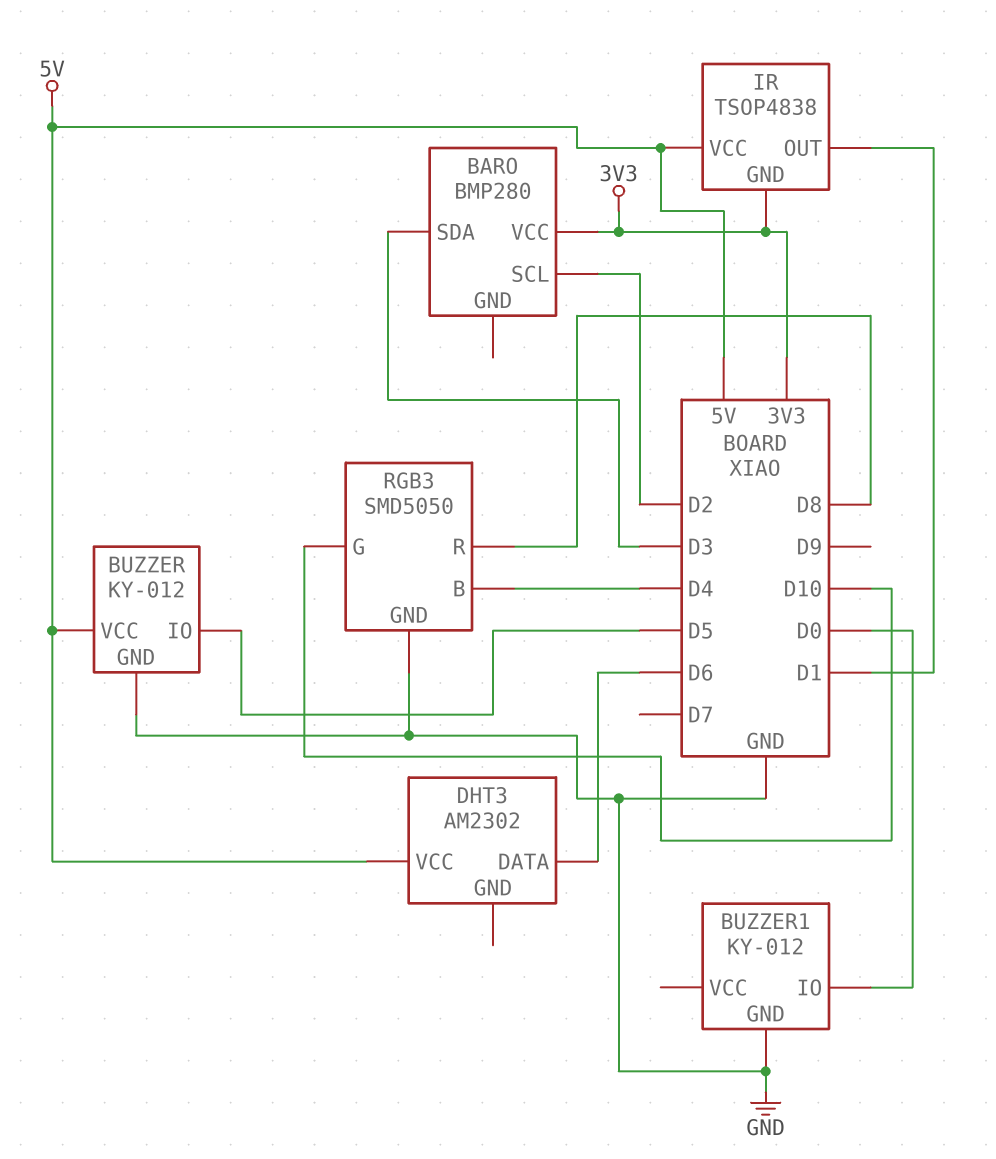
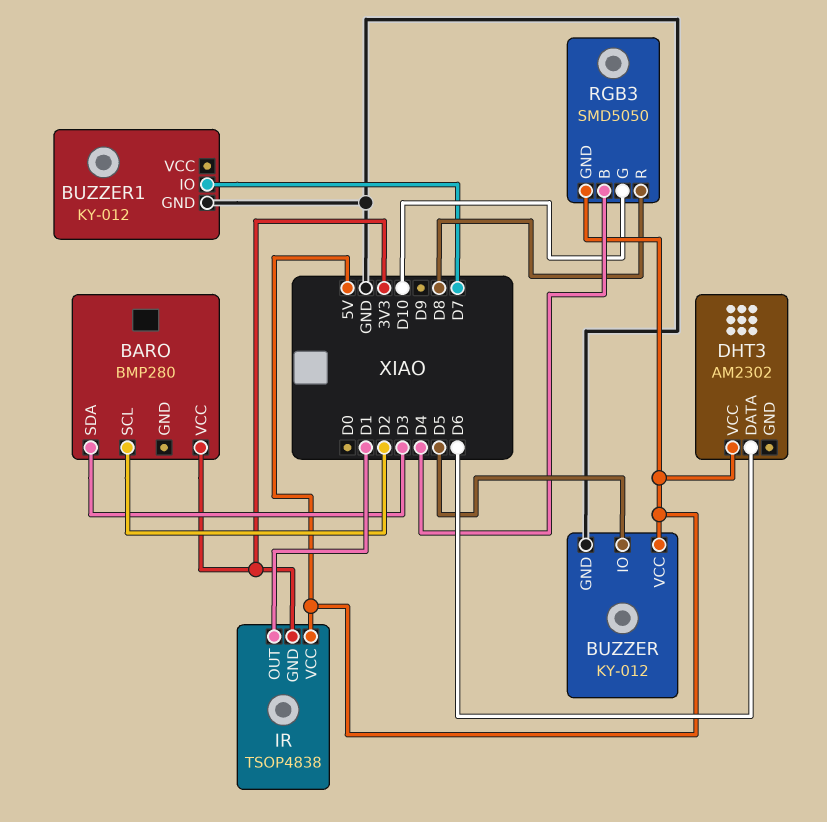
BUZZER1 pin IO: D0 -> D7
RGB3 pin GND: GND -> 5V

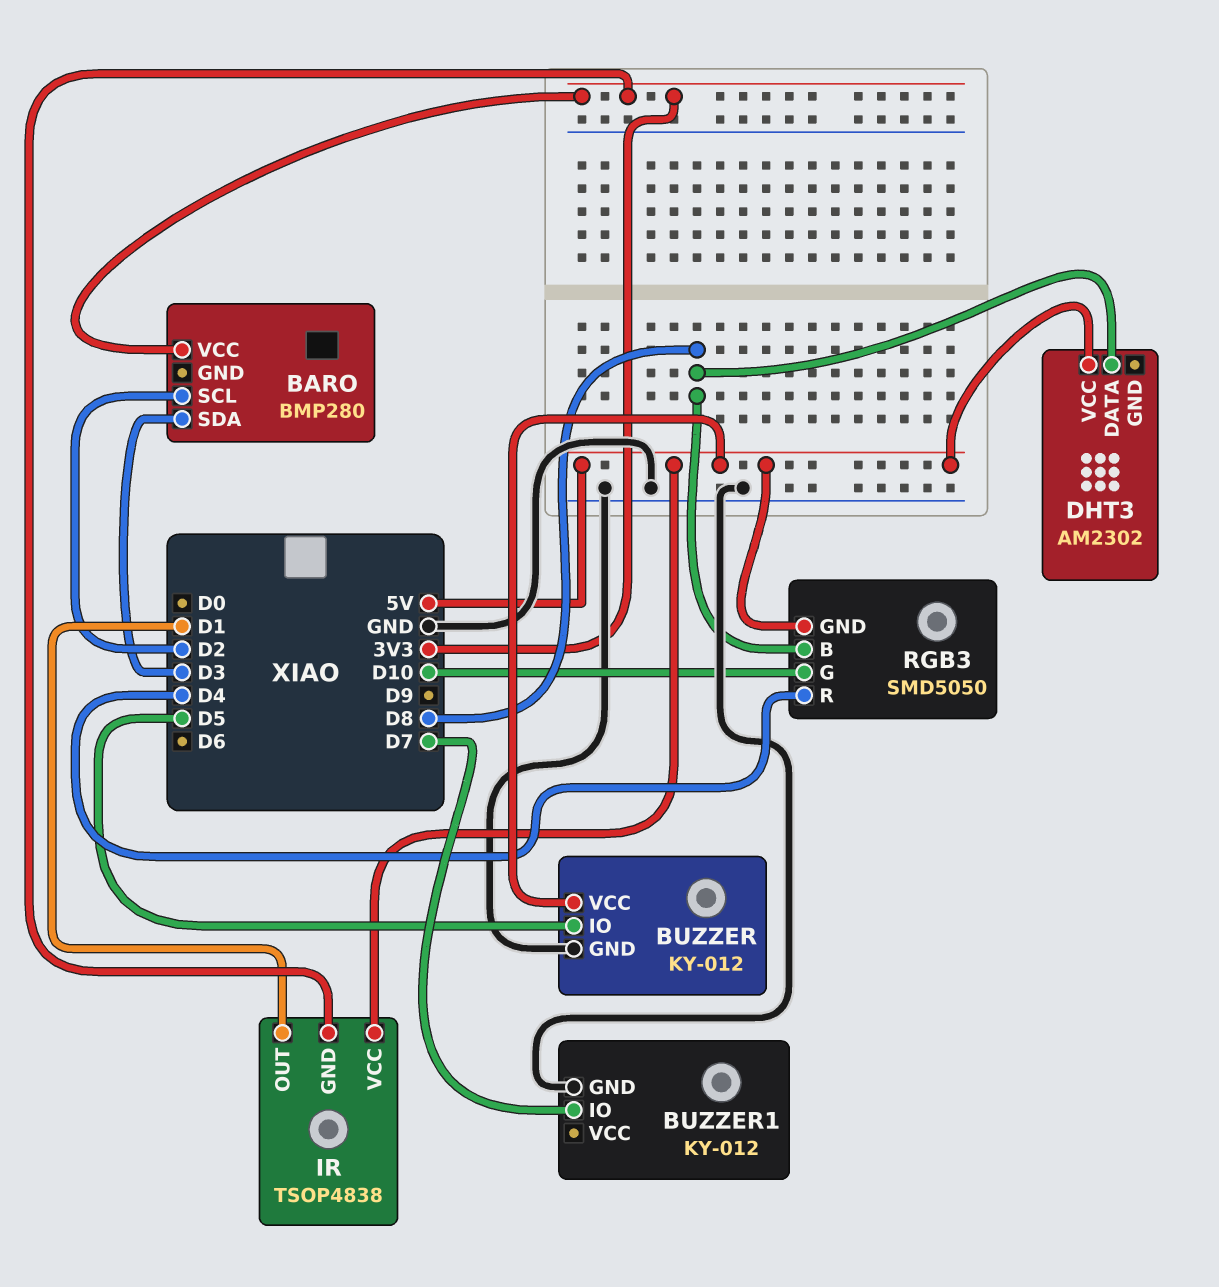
DHT3 pin DATA: D6 -> D8
RGB3 pin B: D4 -> D8
RGB3 pin R: D8 -> D4

